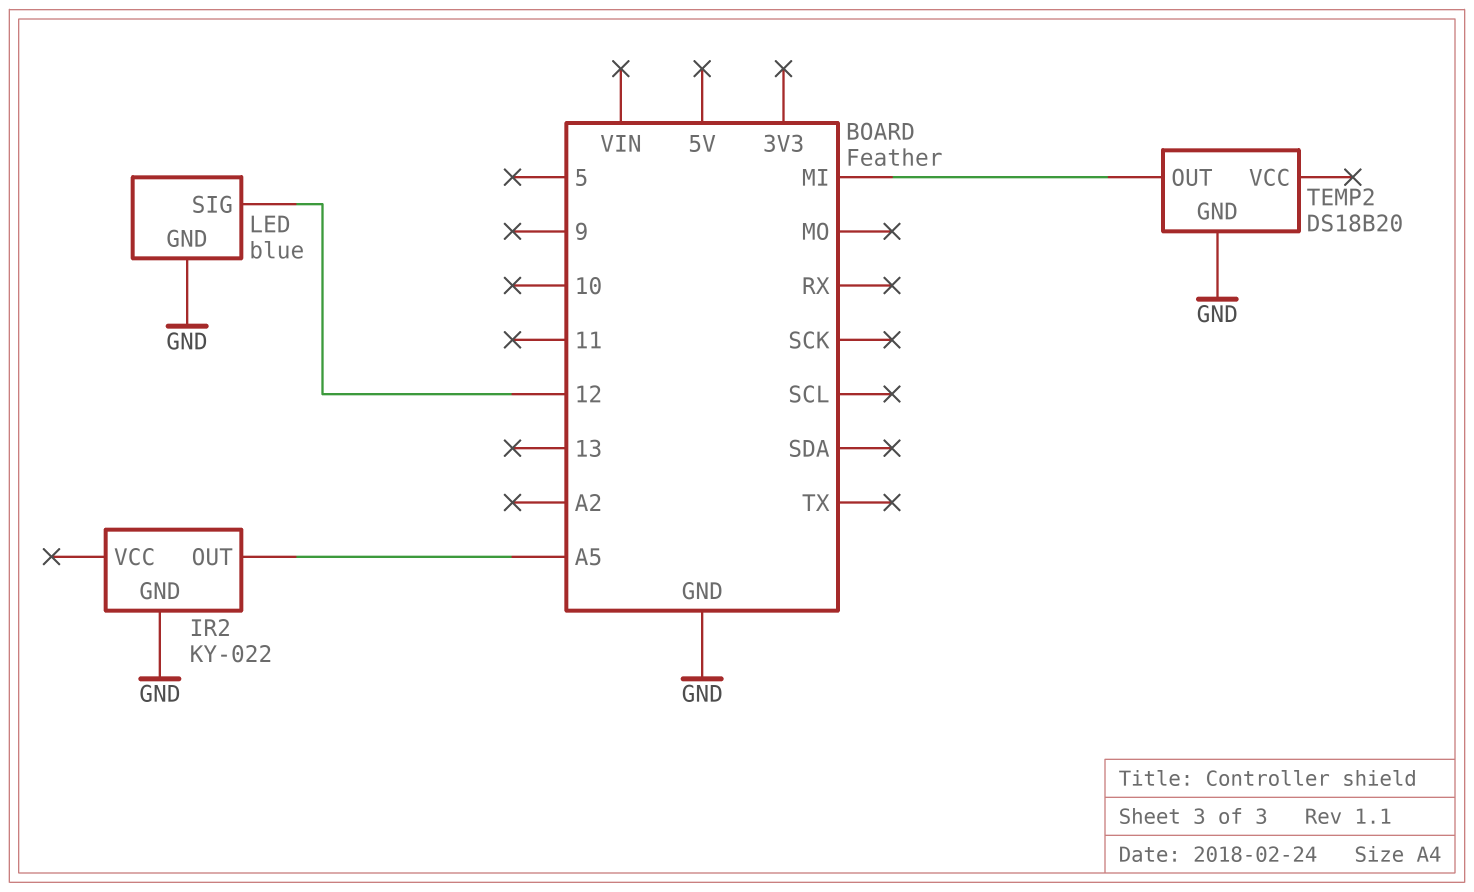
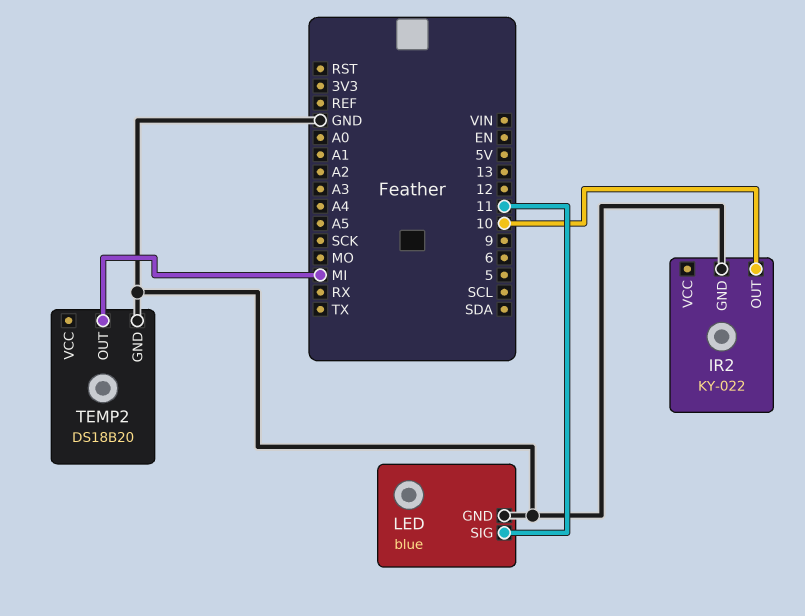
IR2 pin OUT: A5 -> 10
LED pin SIG: 12 -> 11

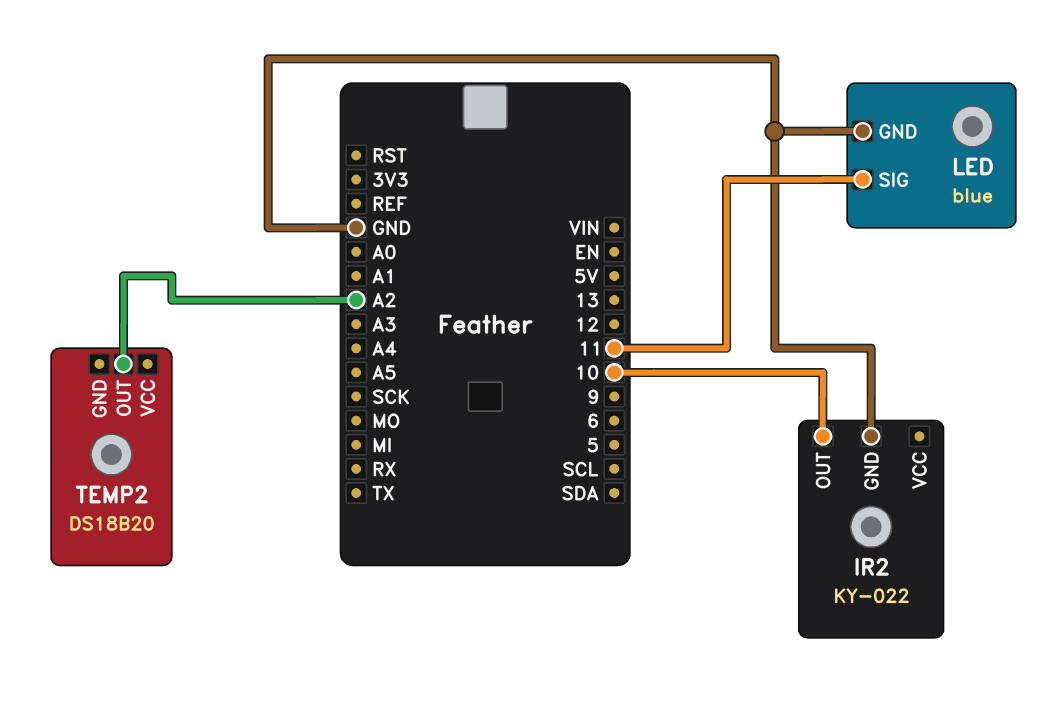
TEMP2 pin GND: GND -> none
TEMP2 pin OUT: MI -> A2

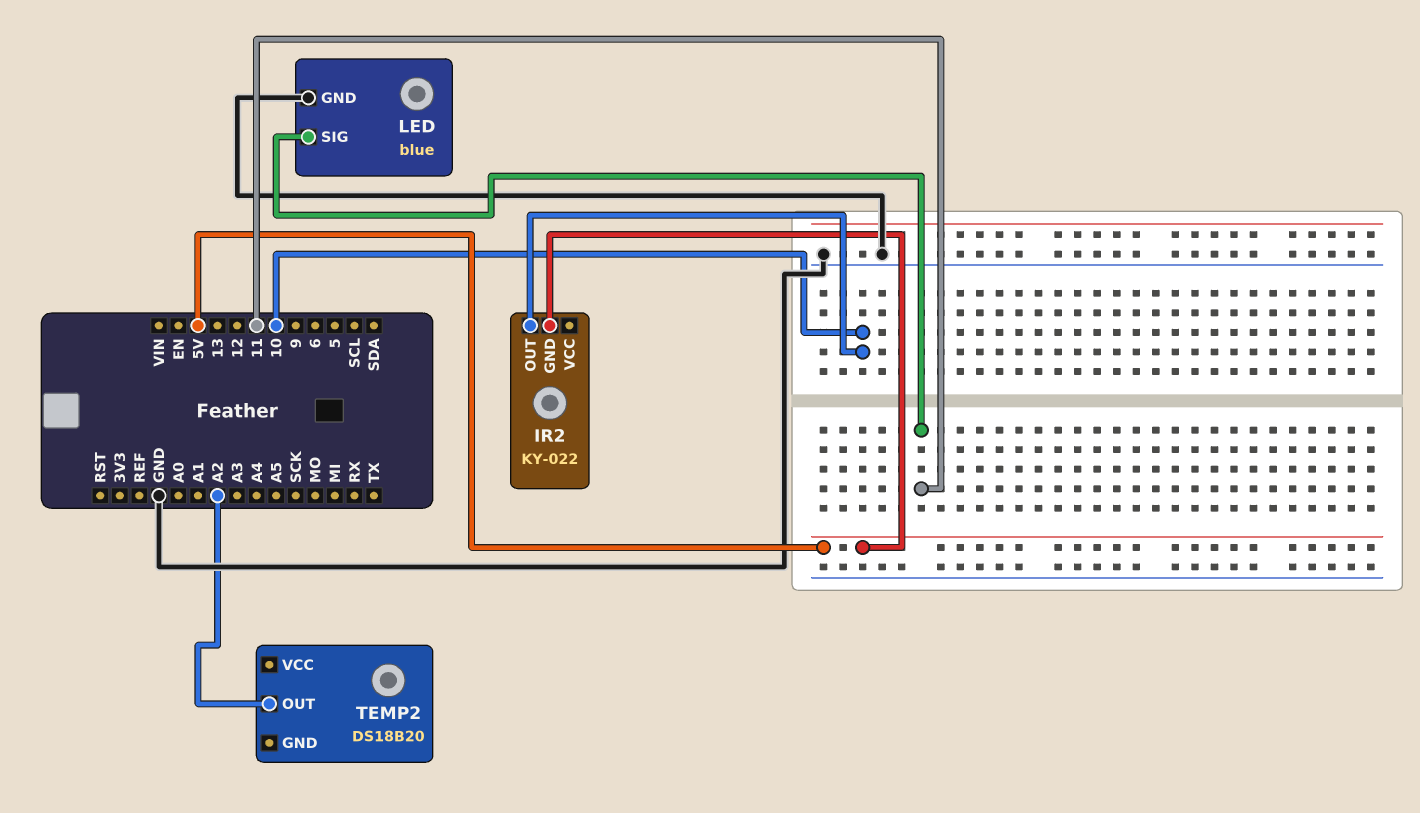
IR2 pin GND: GND -> 5V

